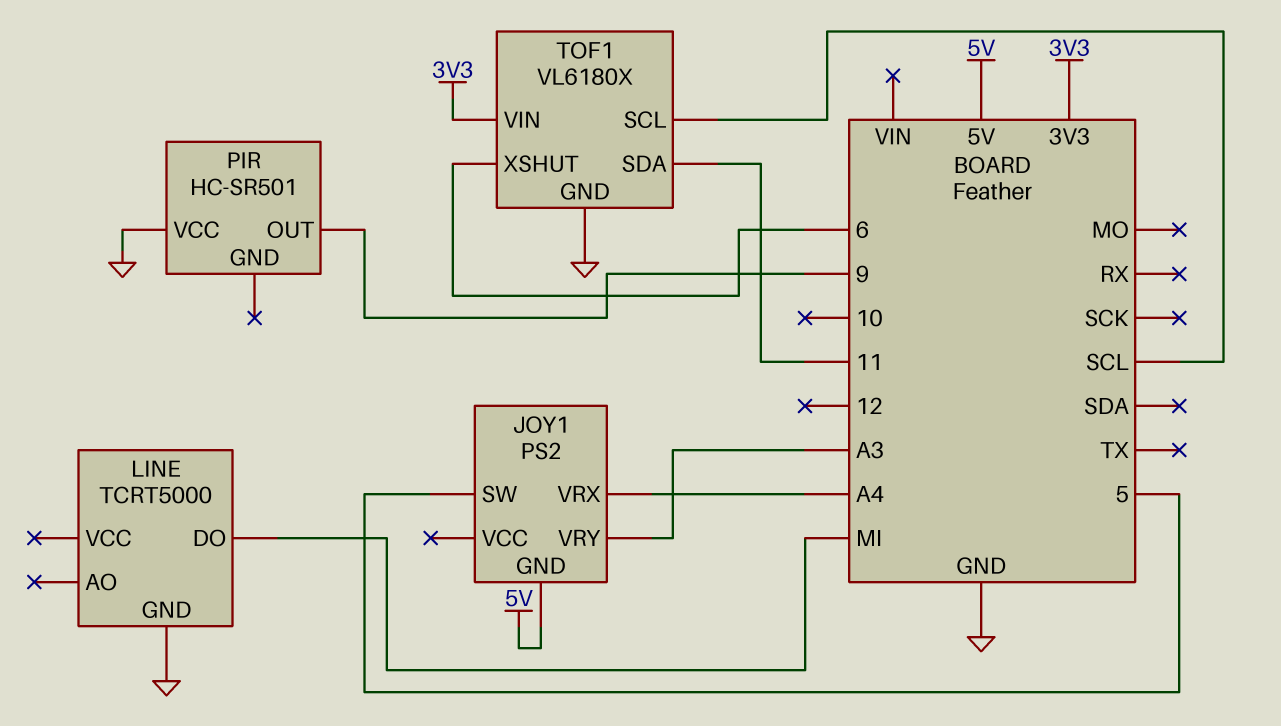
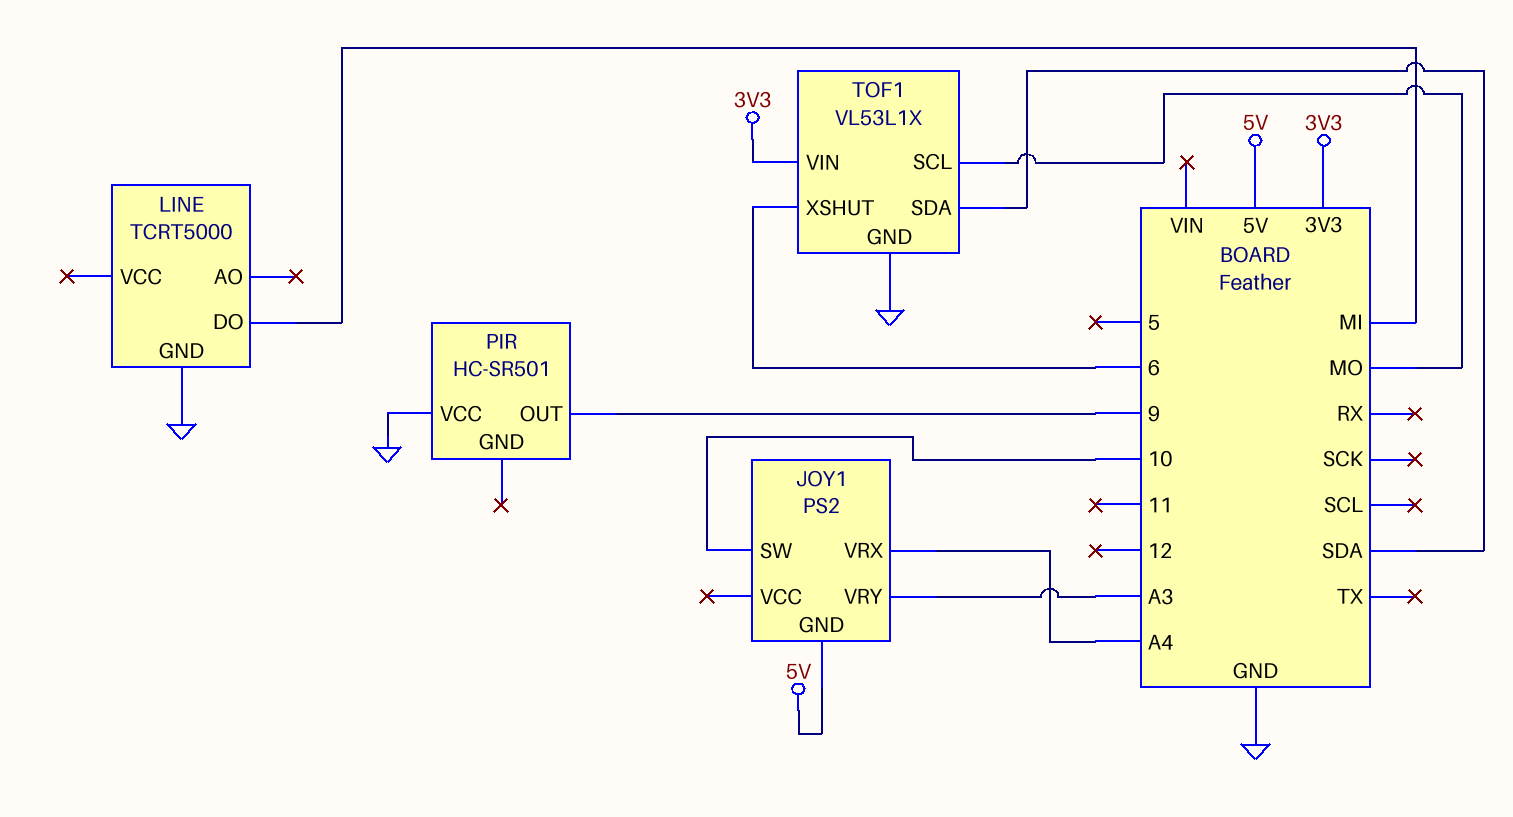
JOY1 pin SW: 5 -> 10
TOF1: VL6180X -> VL53L1X
TOF1 pin SCL: SCL -> MO
TOF1 pin SDA: 11 -> SDA

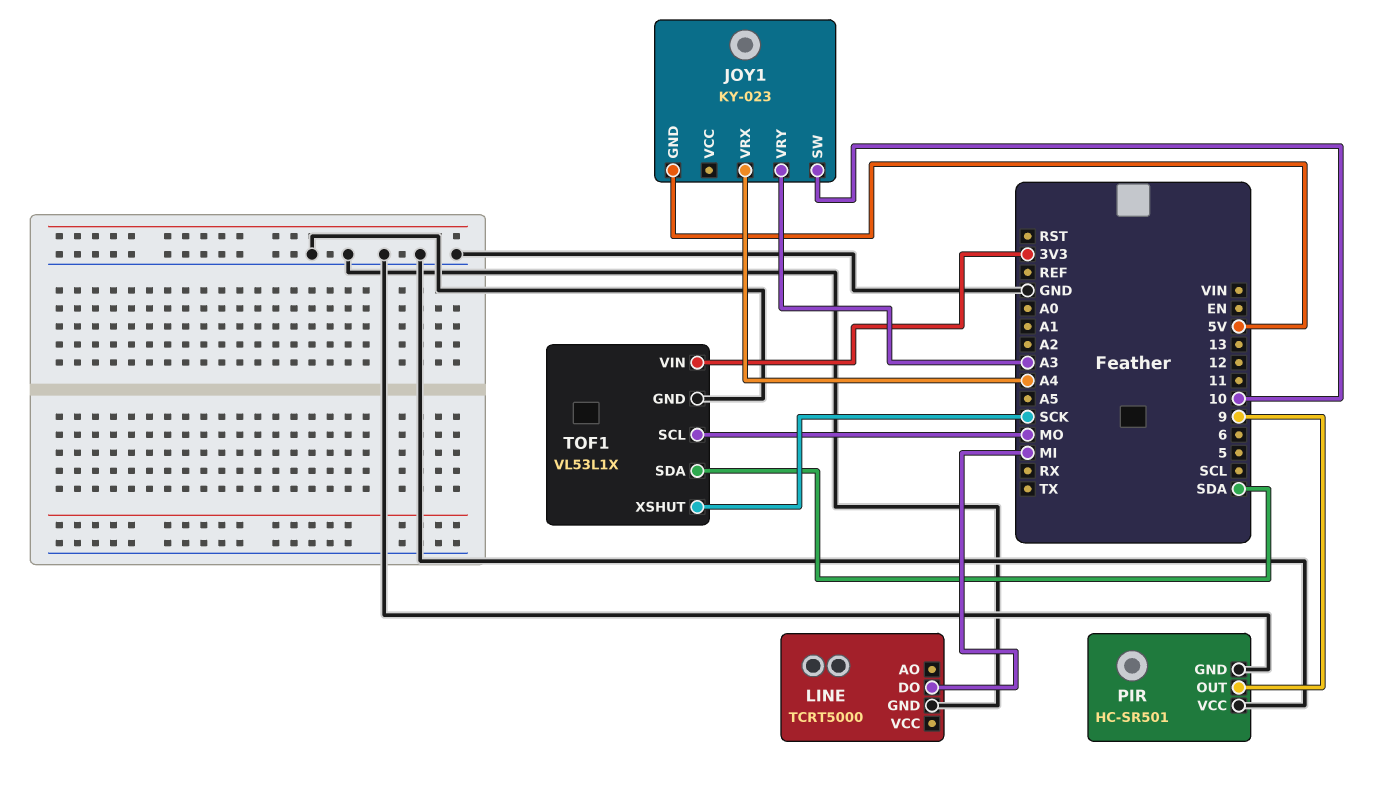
JOY1: PS2 -> KY-023
PIR pin GND: none -> GND
TOF1 pin XSHUT: 6 -> SCK

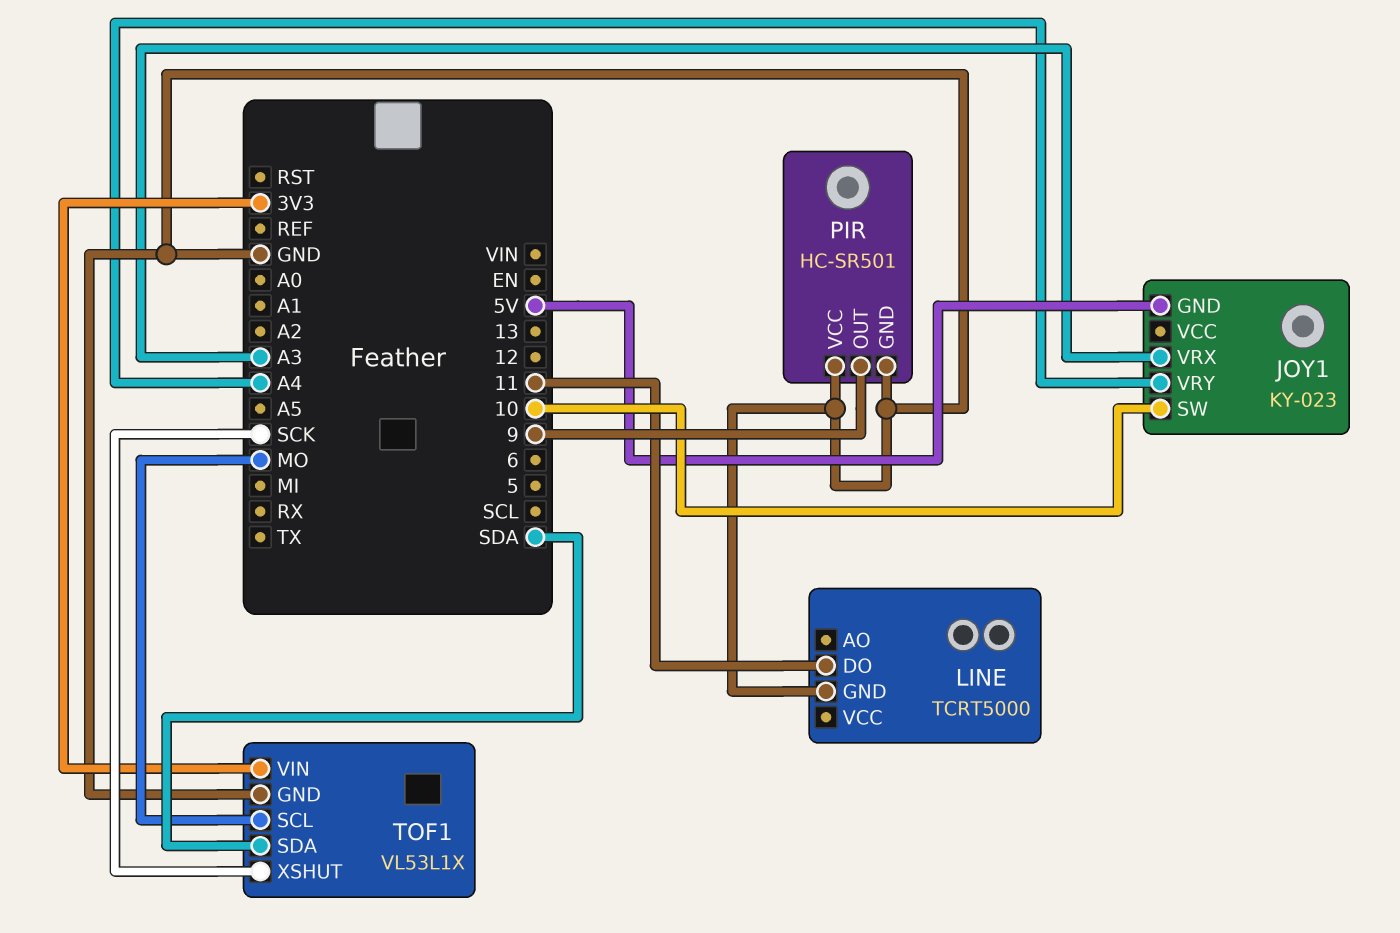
JOY1 pin VRX: A4 -> A3
JOY1 pin VRY: A3 -> A4
LINE pin DO: MI -> 11

